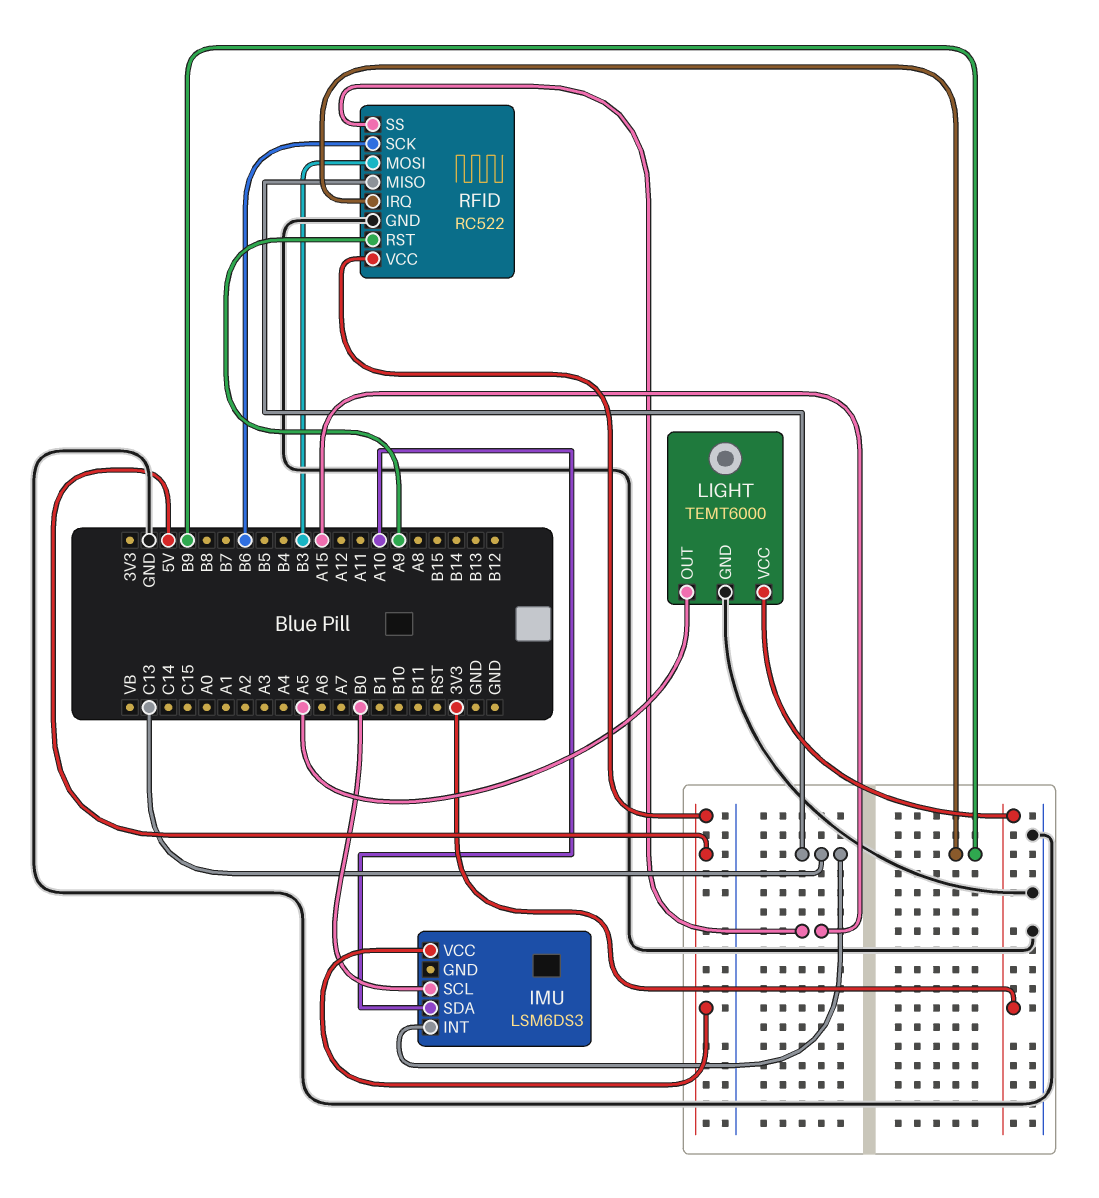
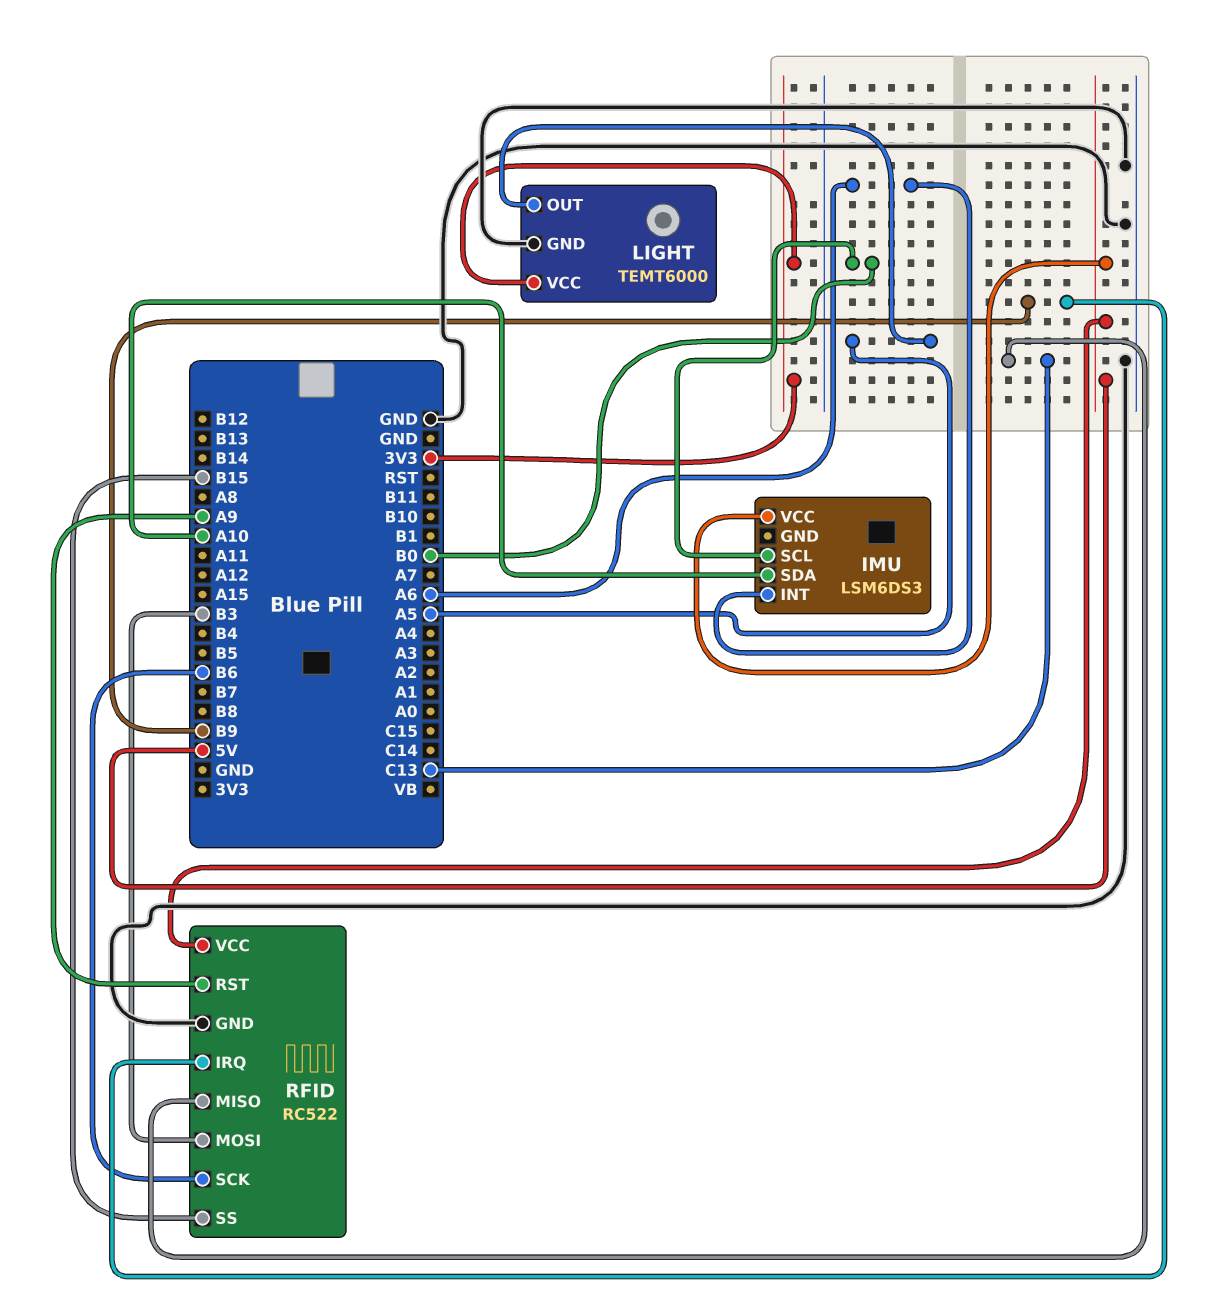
IMU pin INT: C13 -> A6
RFID pin SS: A15 -> B15

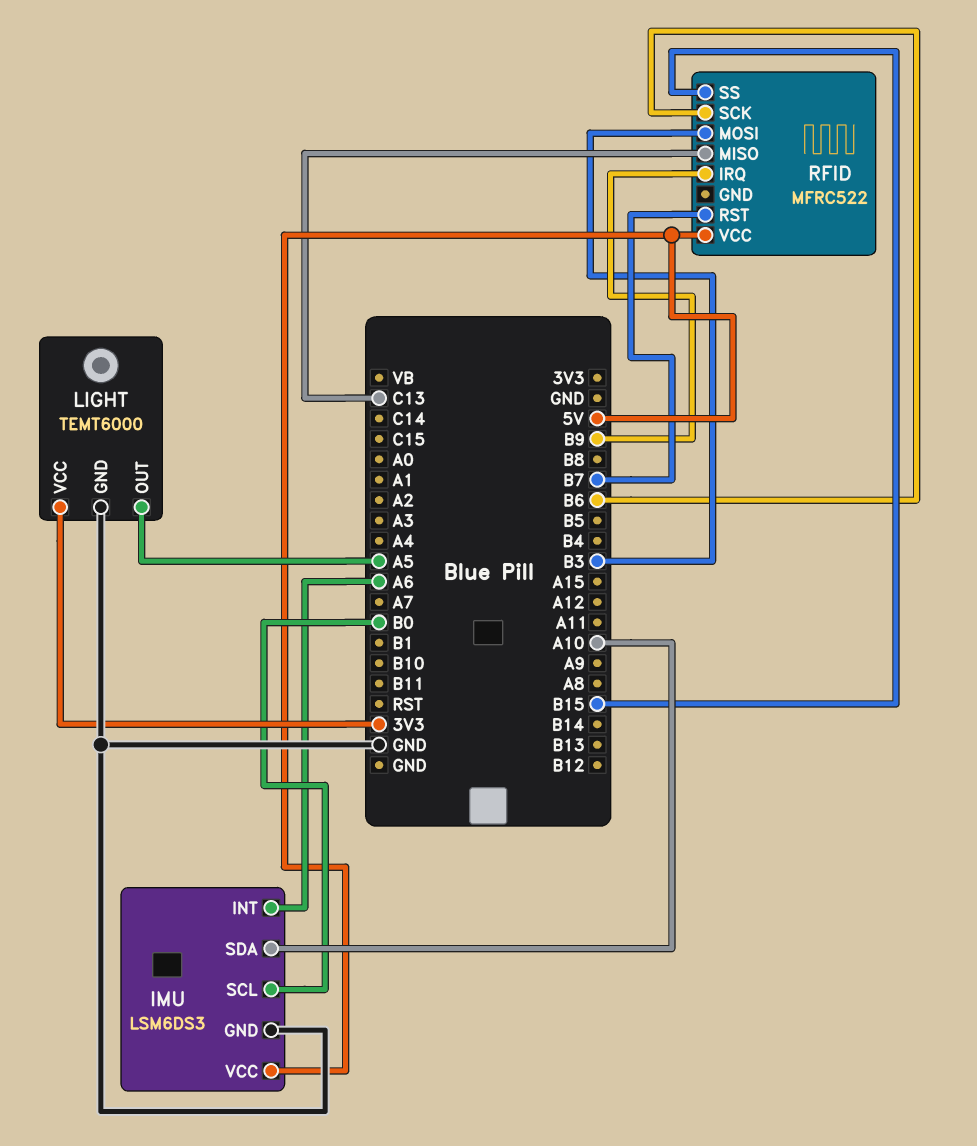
IMU pin GND: none -> GND
RFID: RC522 -> MFRC522
RFID pin GND: GND -> none
RFID pin RST: A9 -> B7

